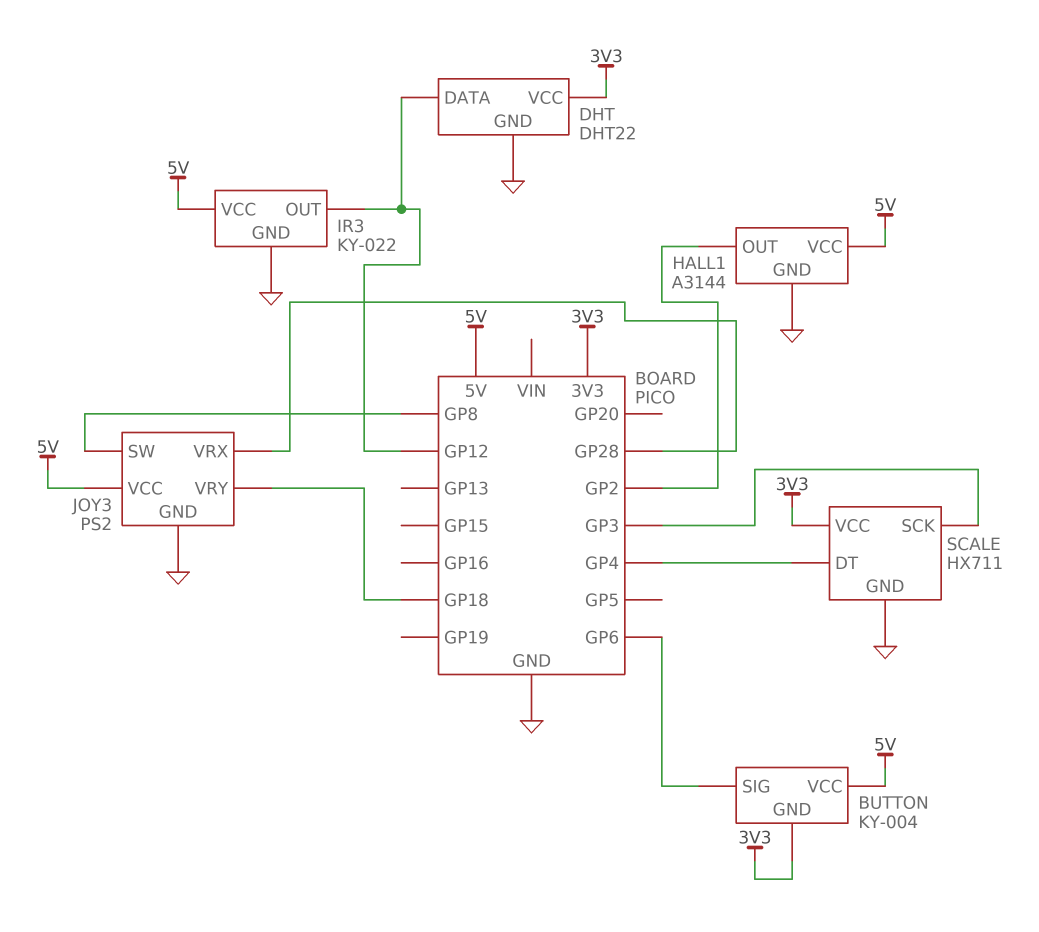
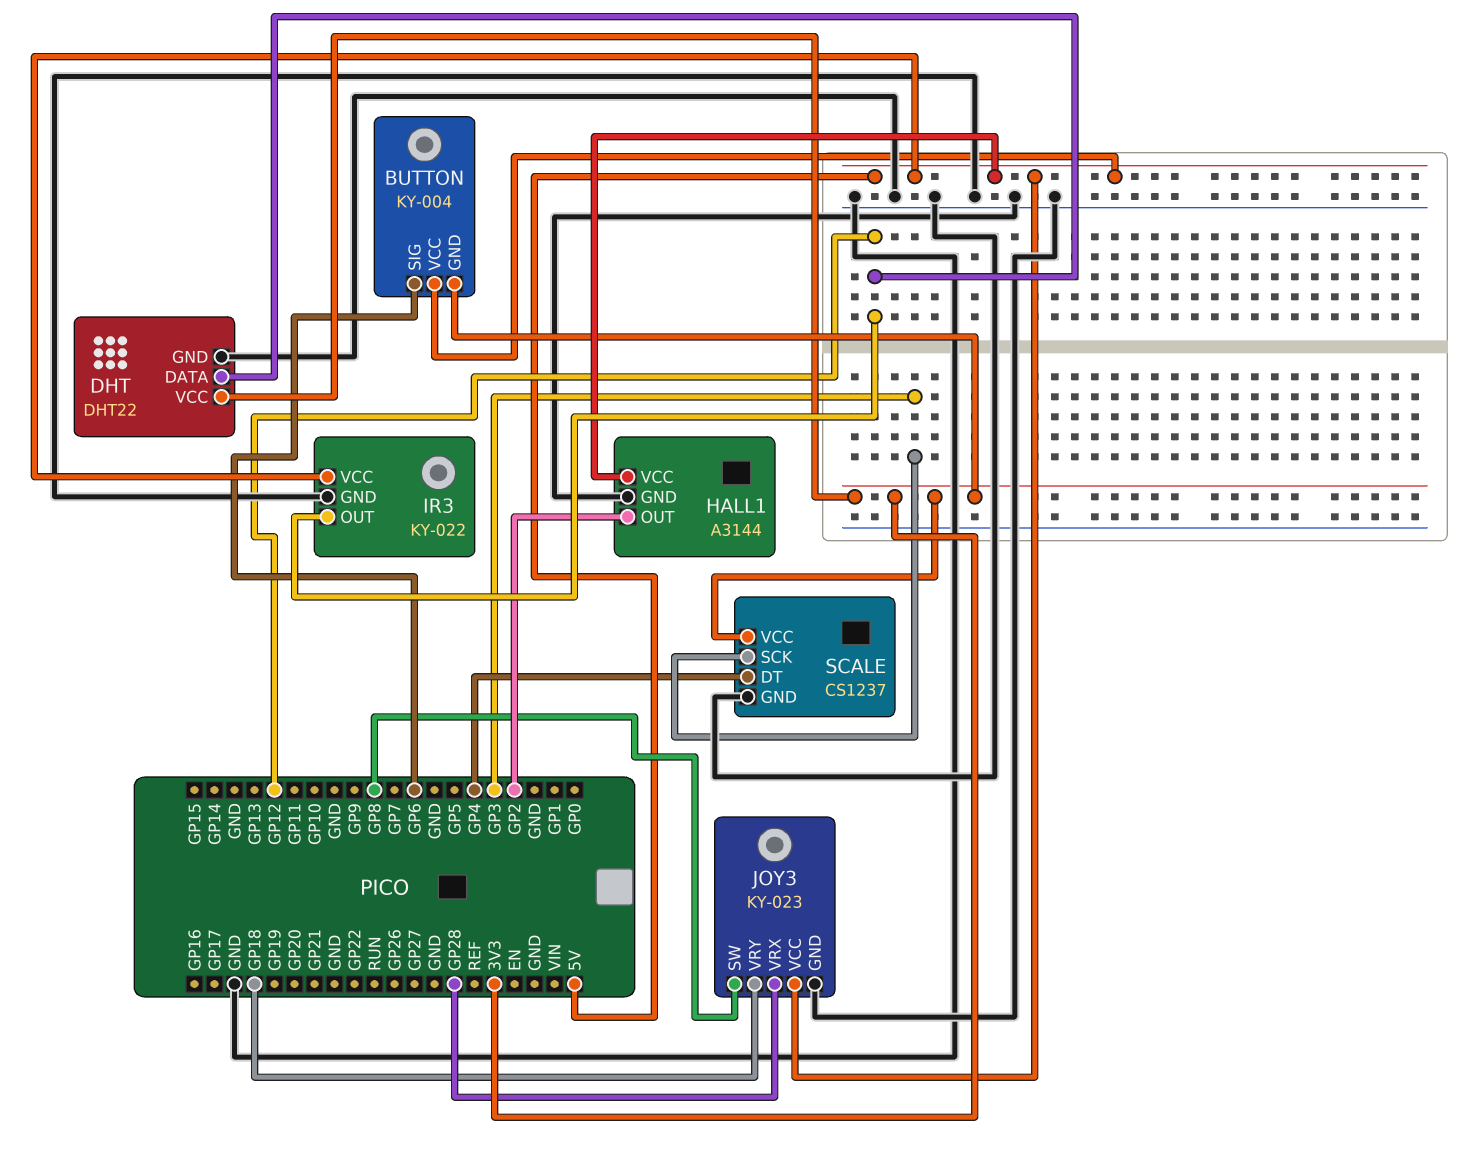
JOY3: PS2 -> KY-023
SCALE: HX711 -> CS1237

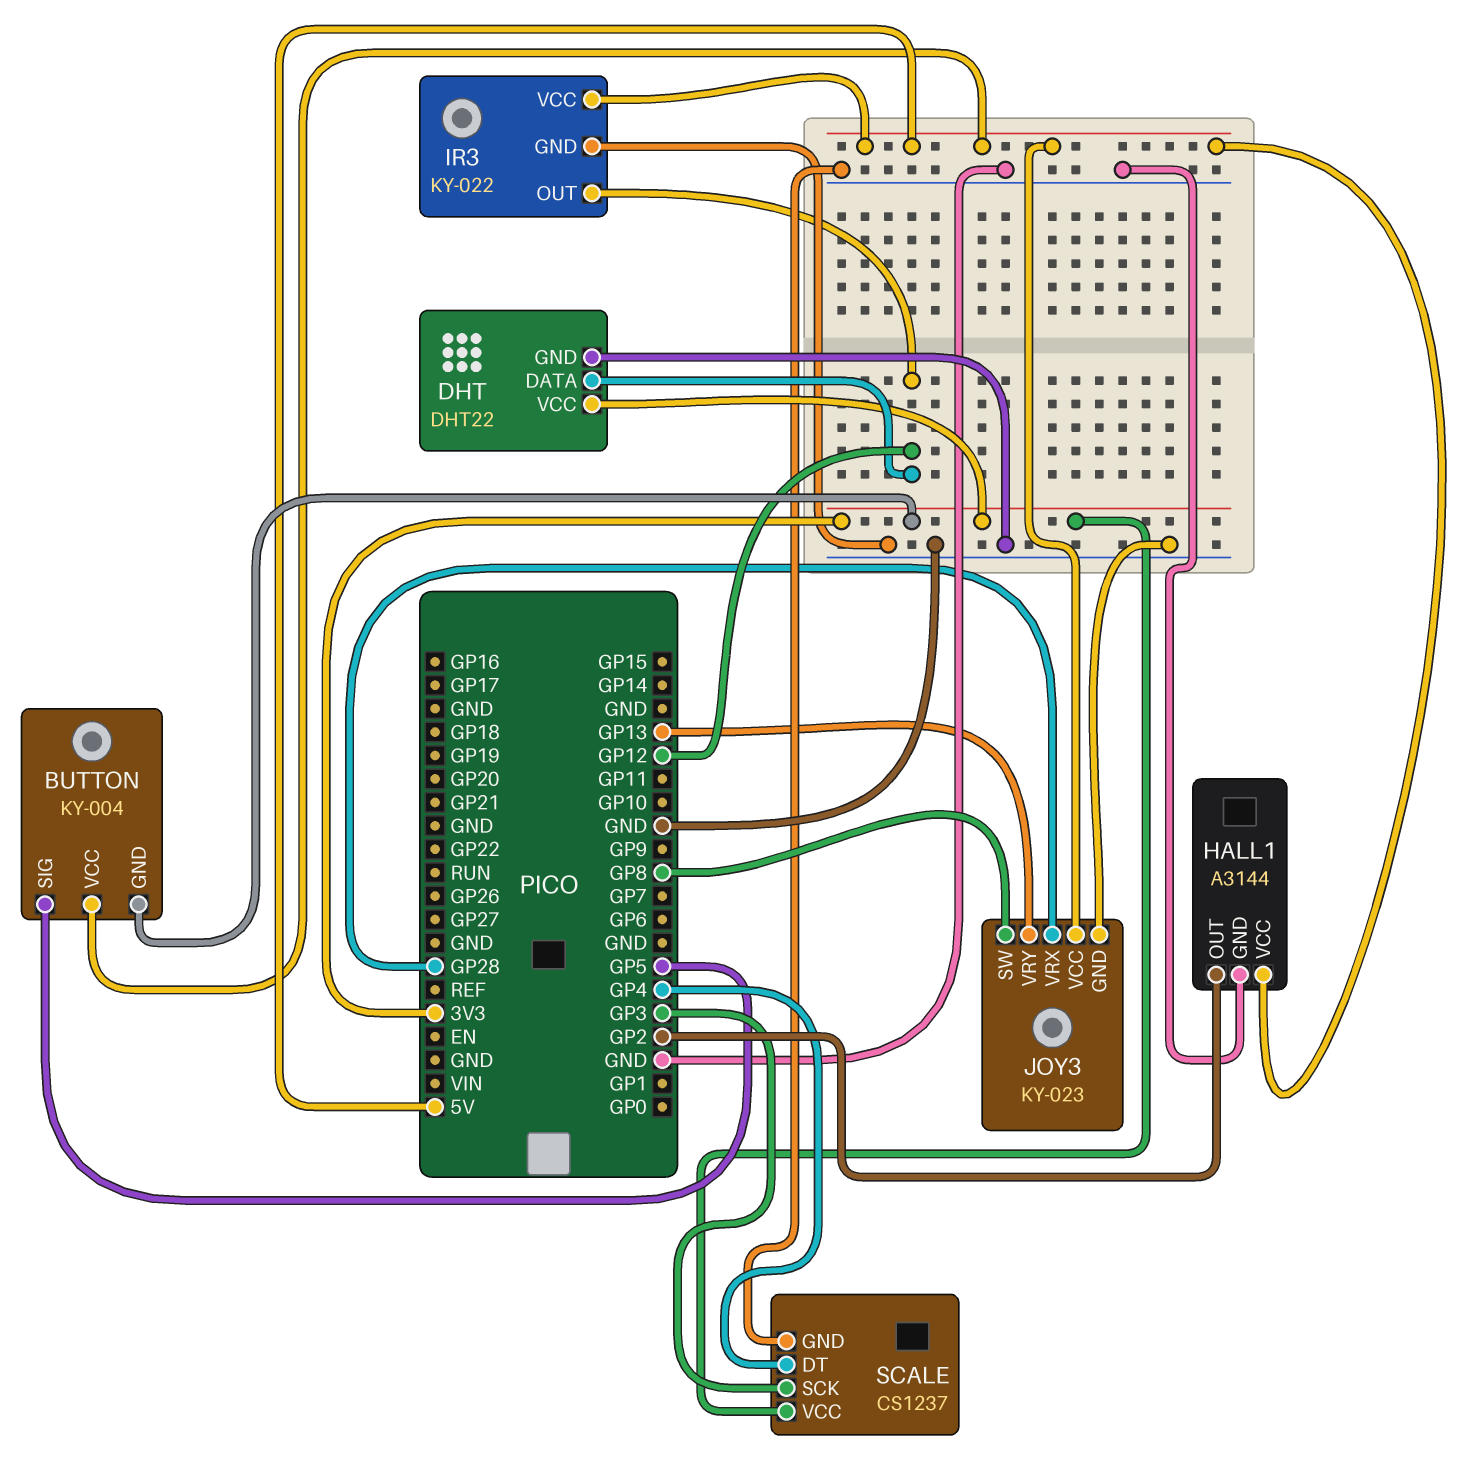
BUTTON pin SIG: GP6 -> GP5
JOY3 pin VRY: GP18 -> GP13

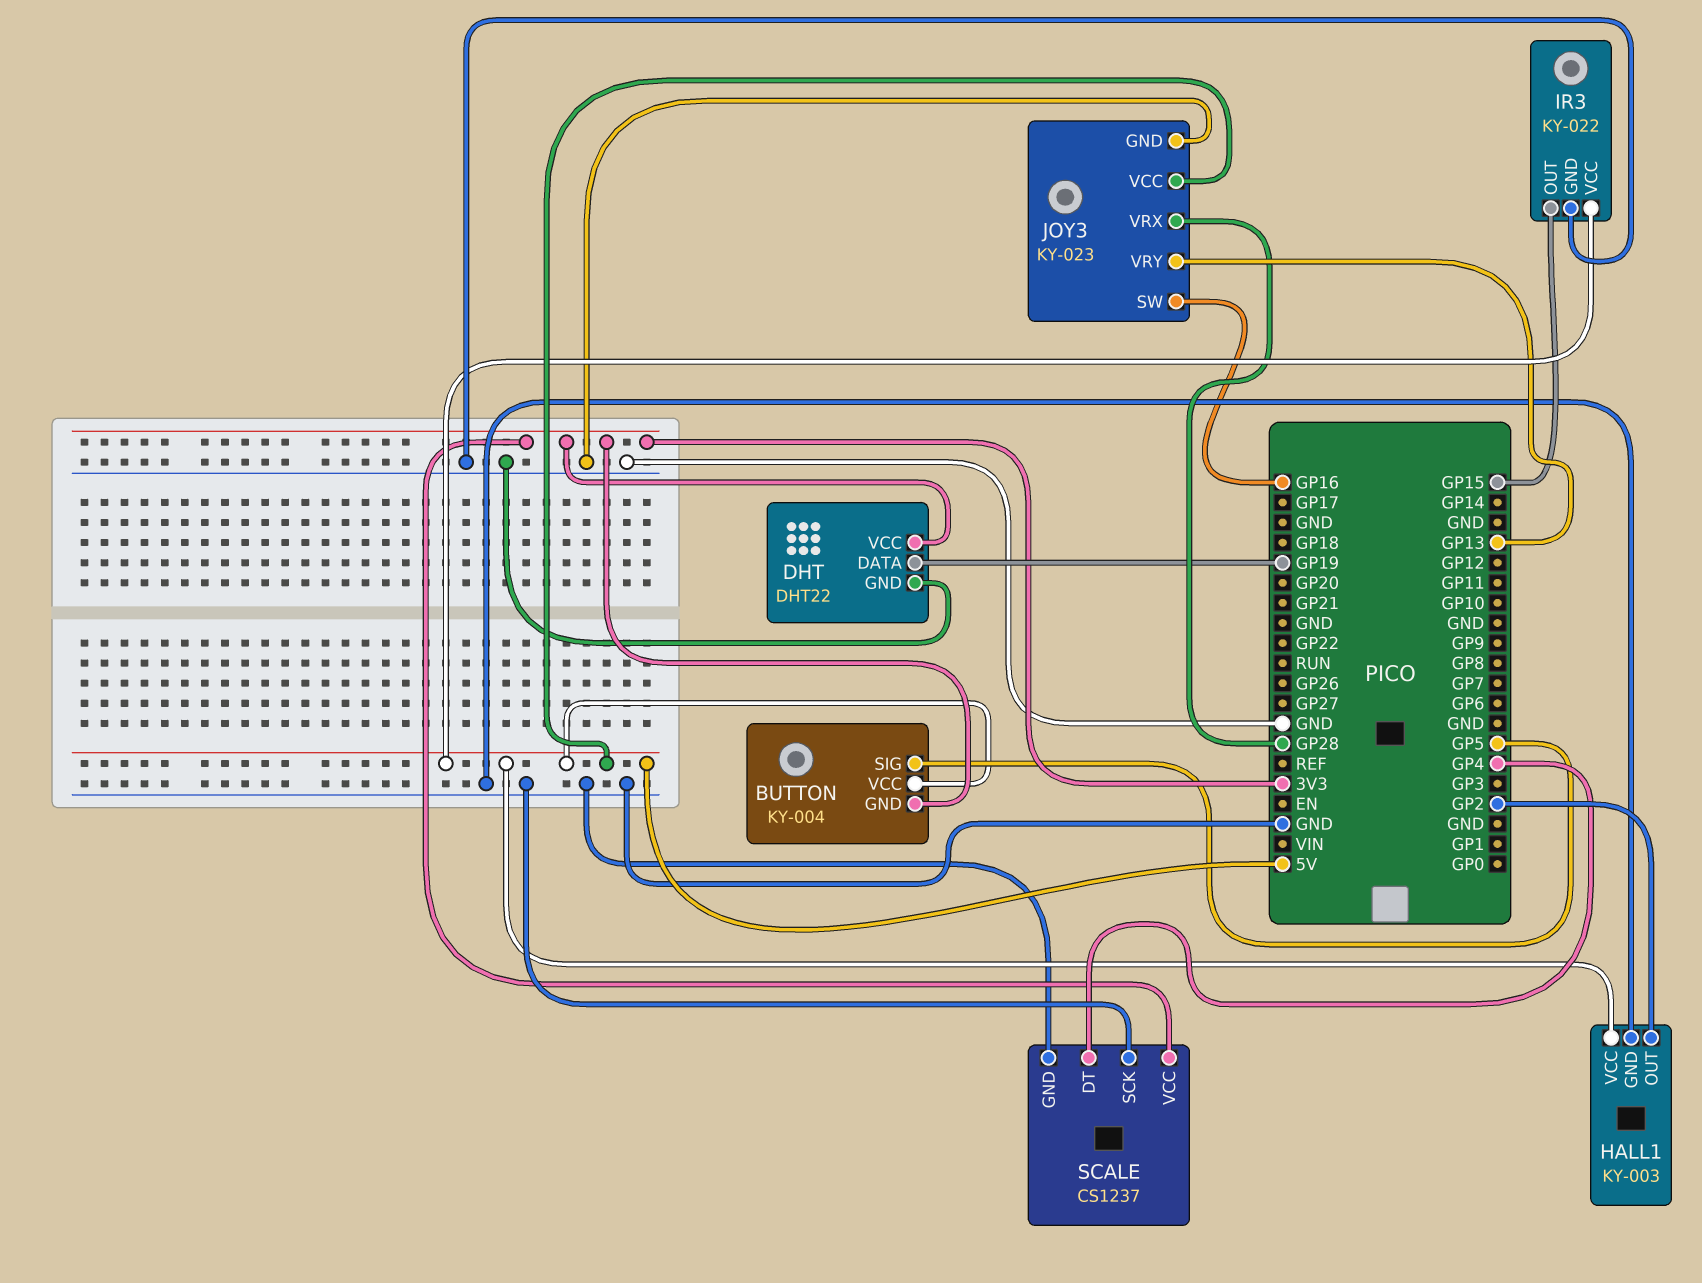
DHT pin DATA: GP12 -> GP19
HALL1: A3144 -> KY-003
IR3 pin OUT: GP12 -> GP15
JOY3 pin SW: GP8 -> GP16
SCALE pin SCK: GP3 -> GND

